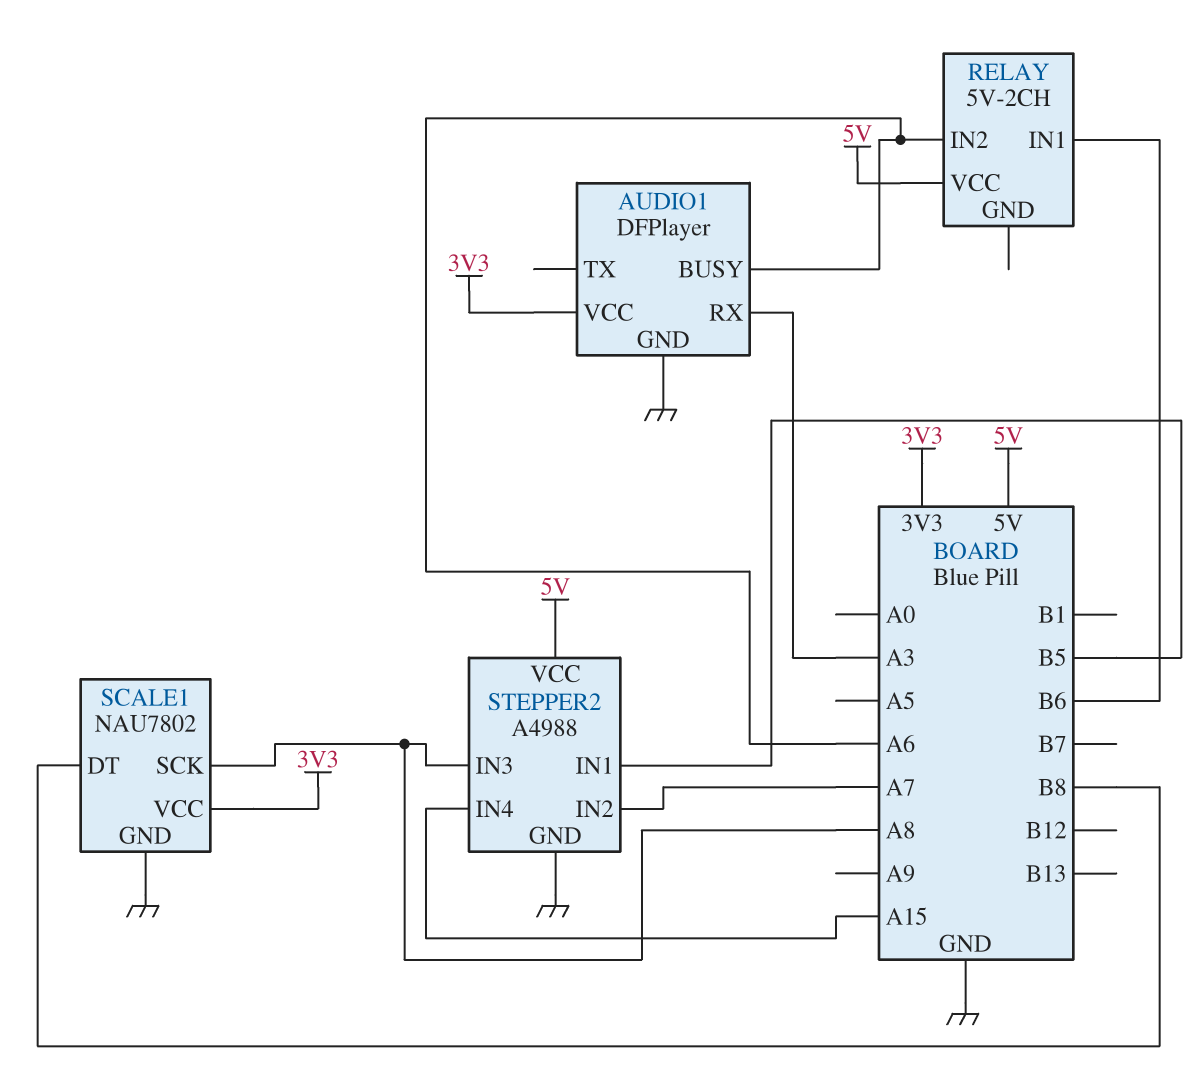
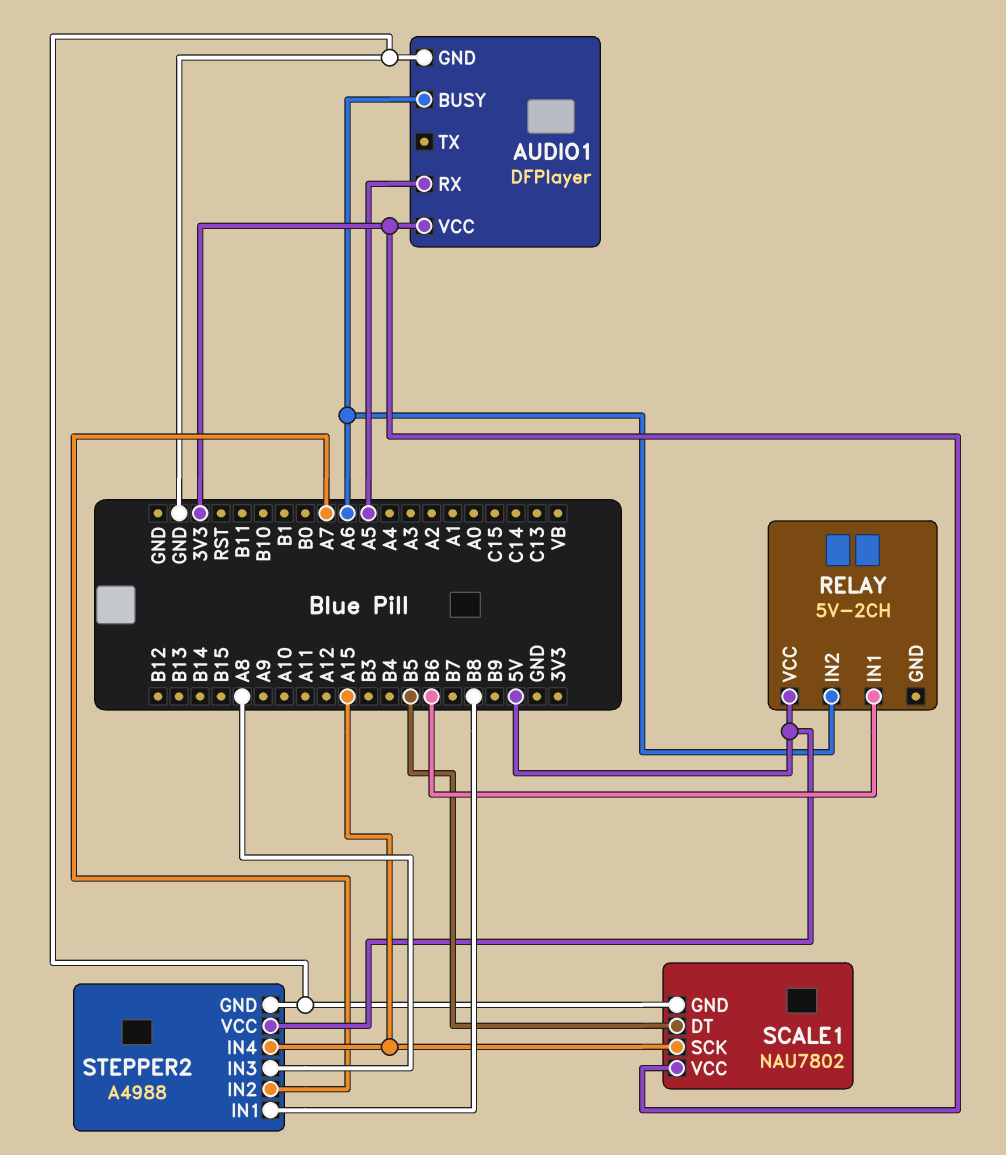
AUDIO1 pin RX: A3 -> A5
SCALE1 pin DT: B8 -> B5
SCALE1 pin SCK: A8 -> A15
STEPPER2 pin IN1: B5 -> B8

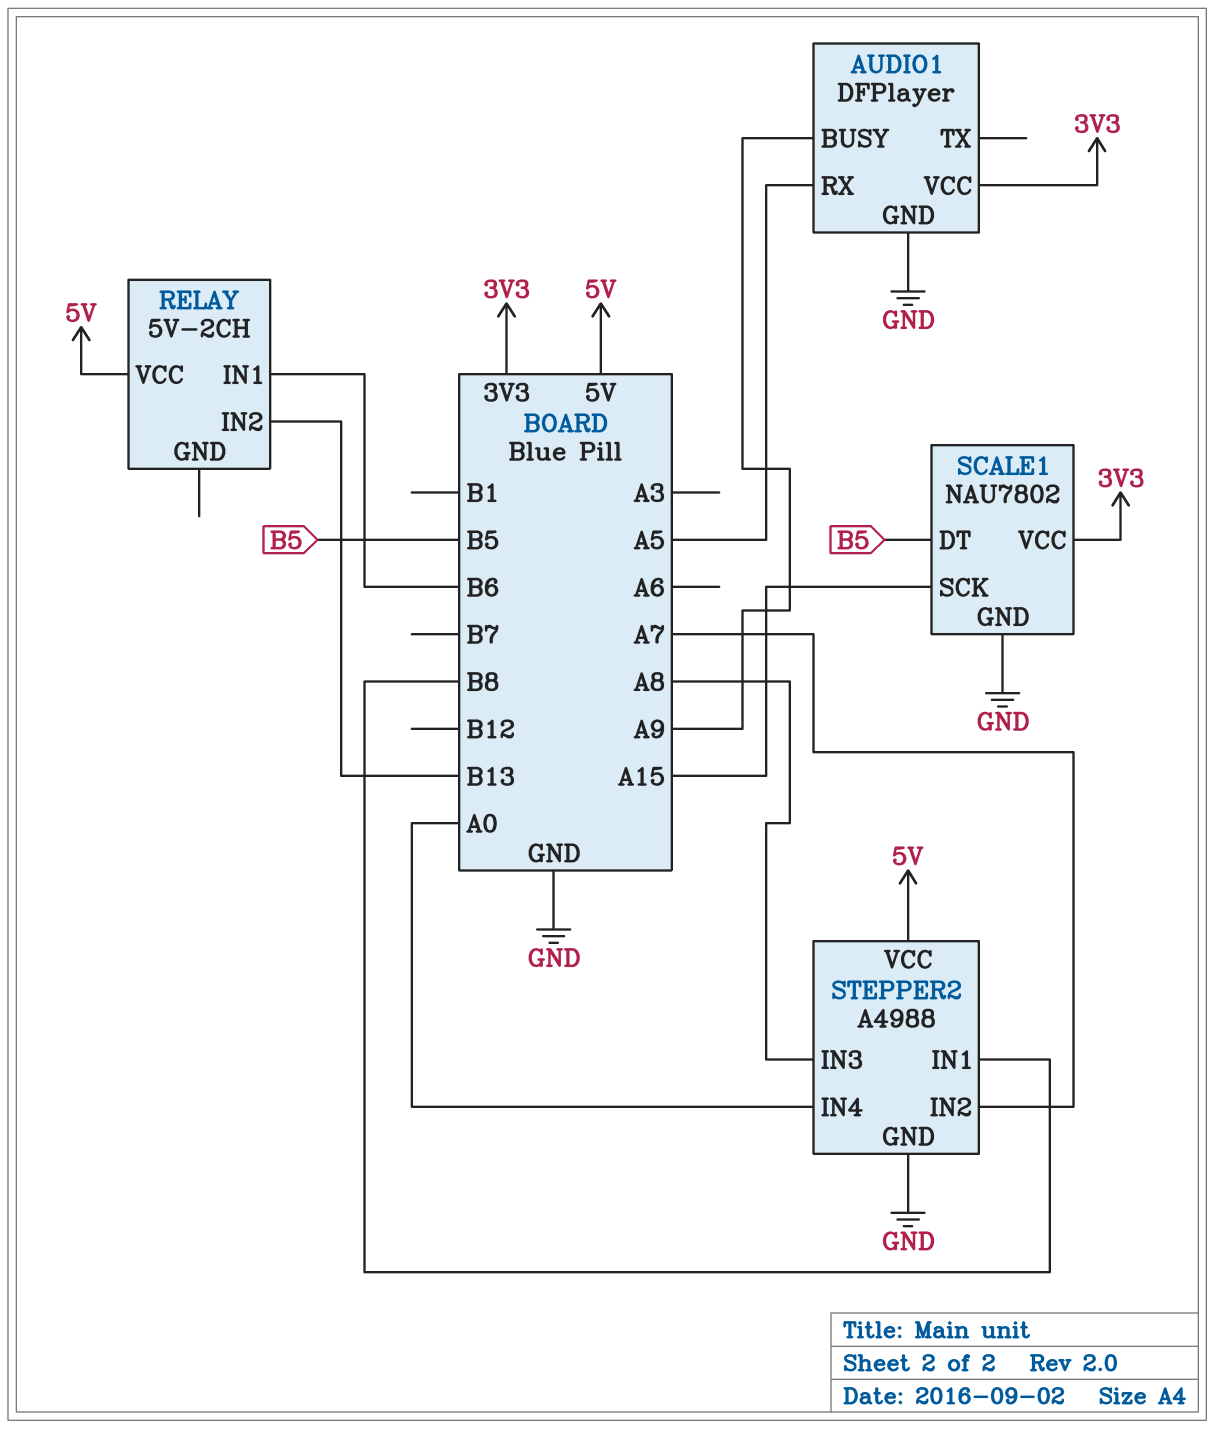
AUDIO1 pin BUSY: A6 -> A9
RELAY pin IN2: A6 -> B13
STEPPER2 pin IN4: A15 -> A0

